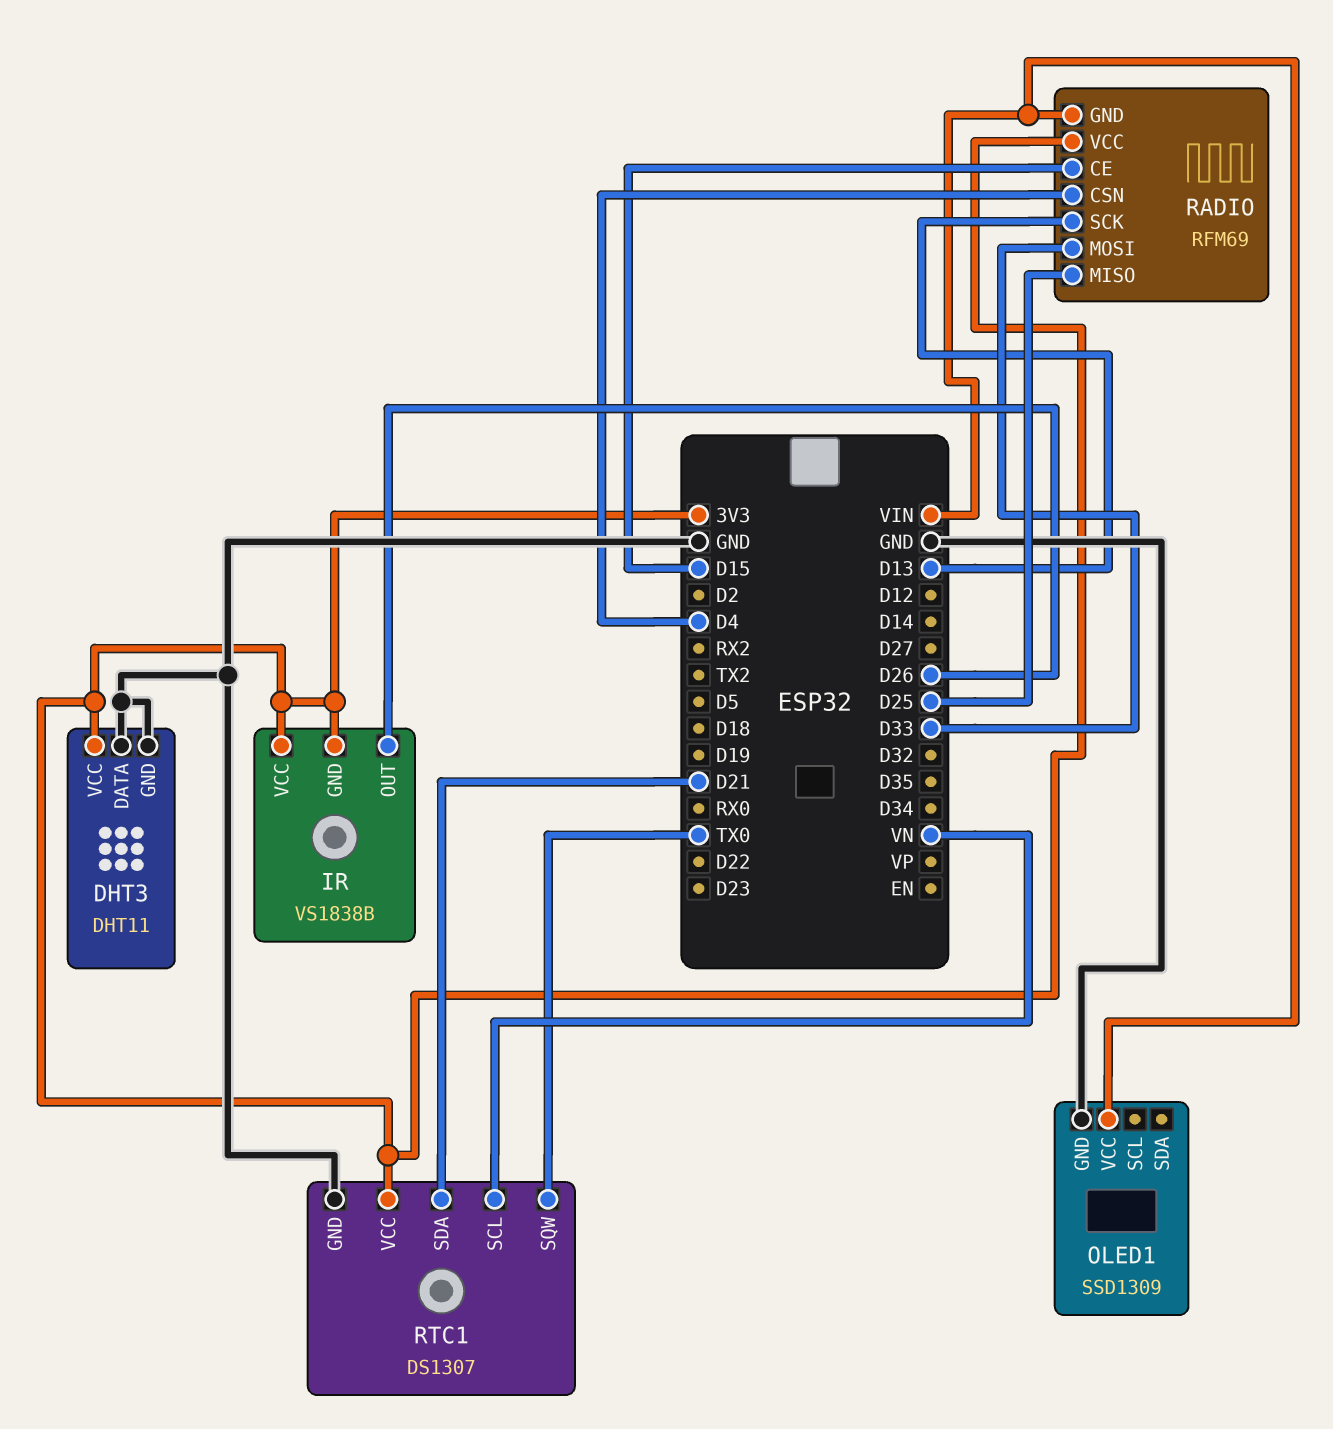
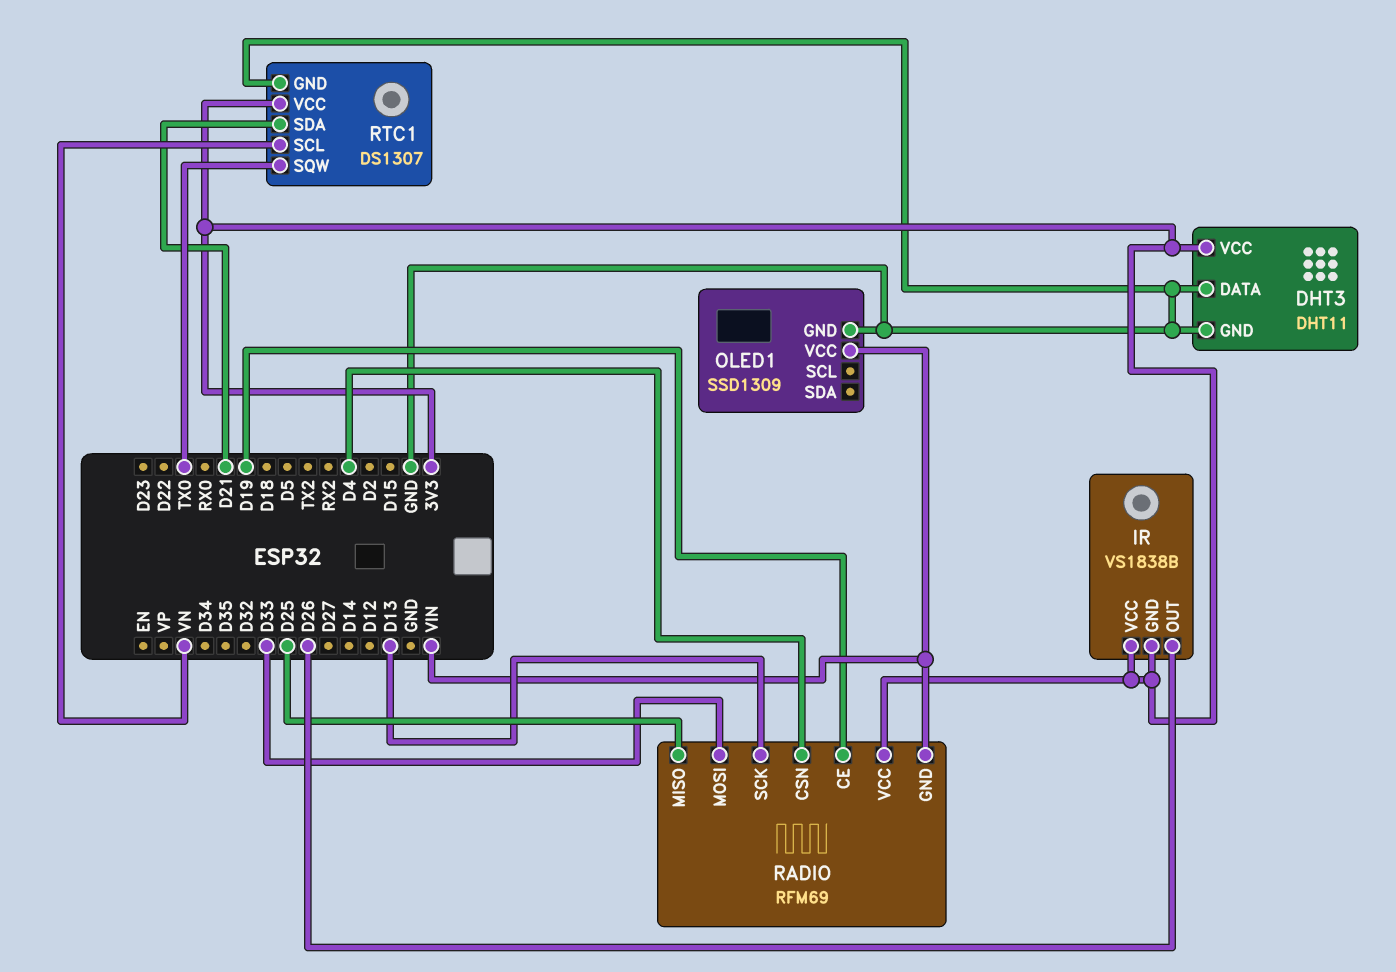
RADIO pin CE: D15 -> D19

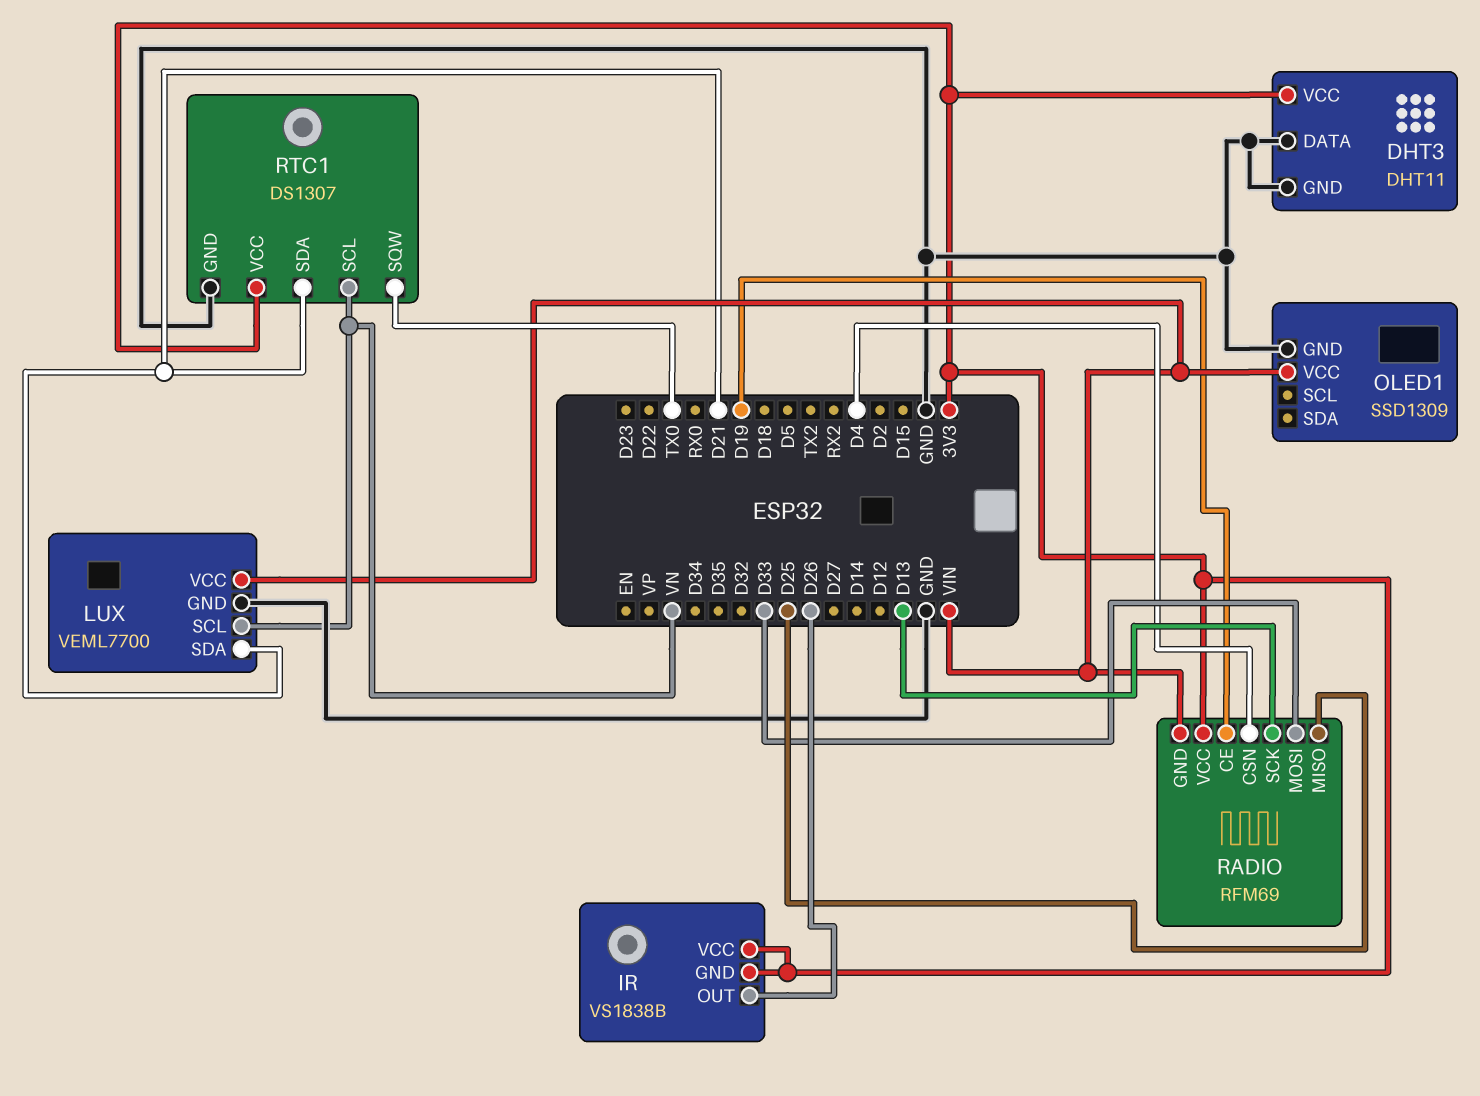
LUX: none -> VEML7700
LUX pin GND: none -> GND
LUX pin SCL: none -> VN
LUX pin SDA: none -> D21
LUX pin VCC: none -> VIN

